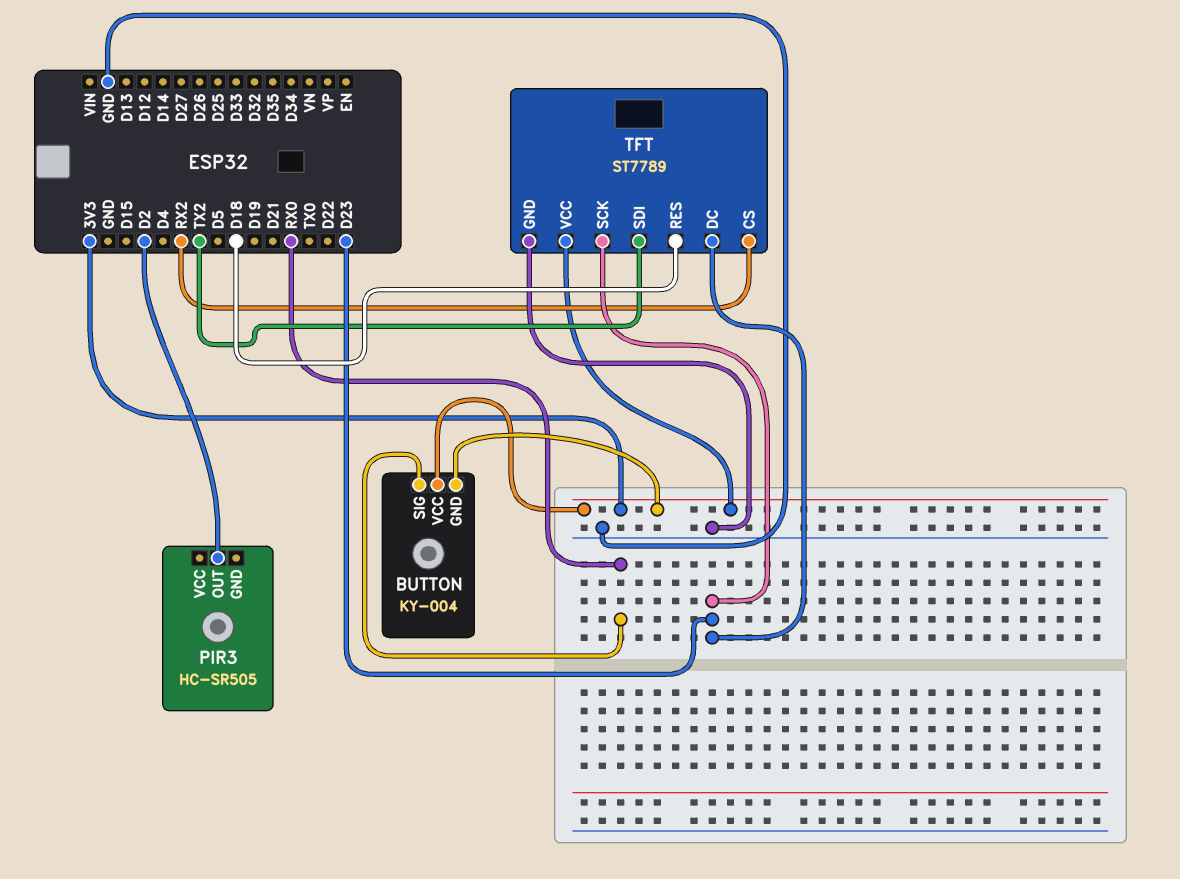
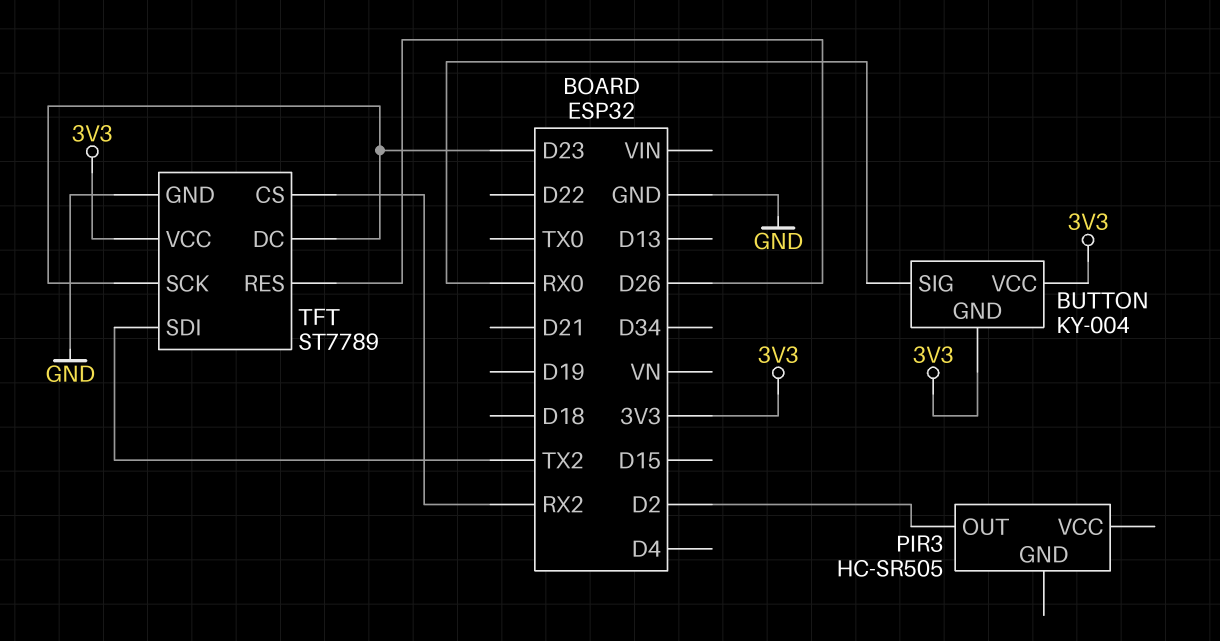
TFT pin RES: D18 -> D26

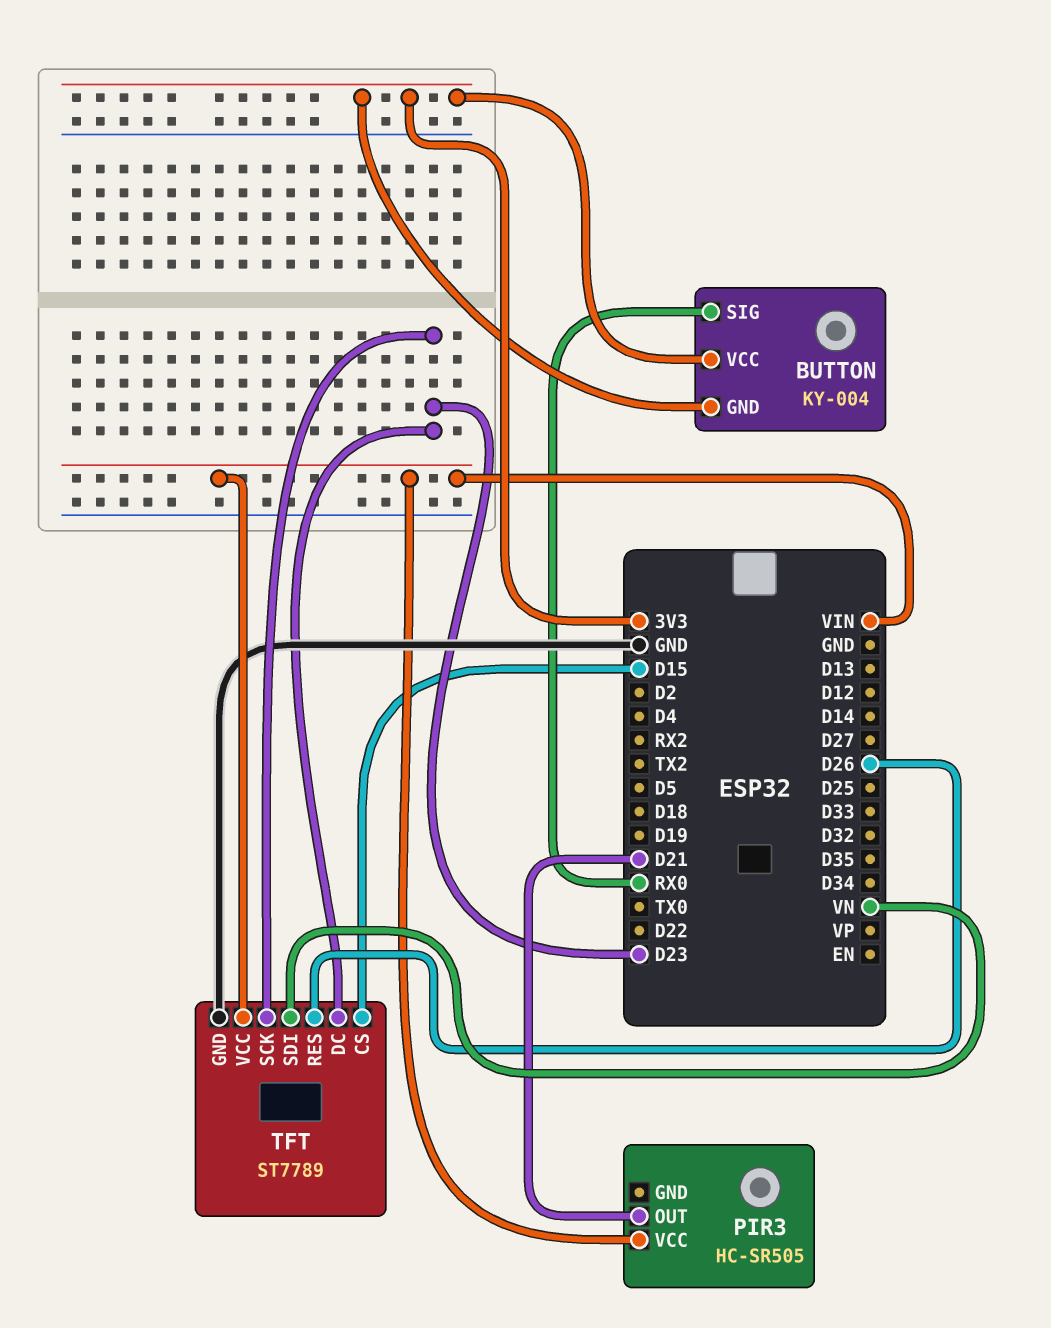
PIR3 pin OUT: D2 -> D21
PIR3 pin VCC: none -> VIN
TFT pin CS: RX2 -> D15
TFT pin SDI: TX2 -> VN
TFT pin VCC: 3V3 -> VIN

